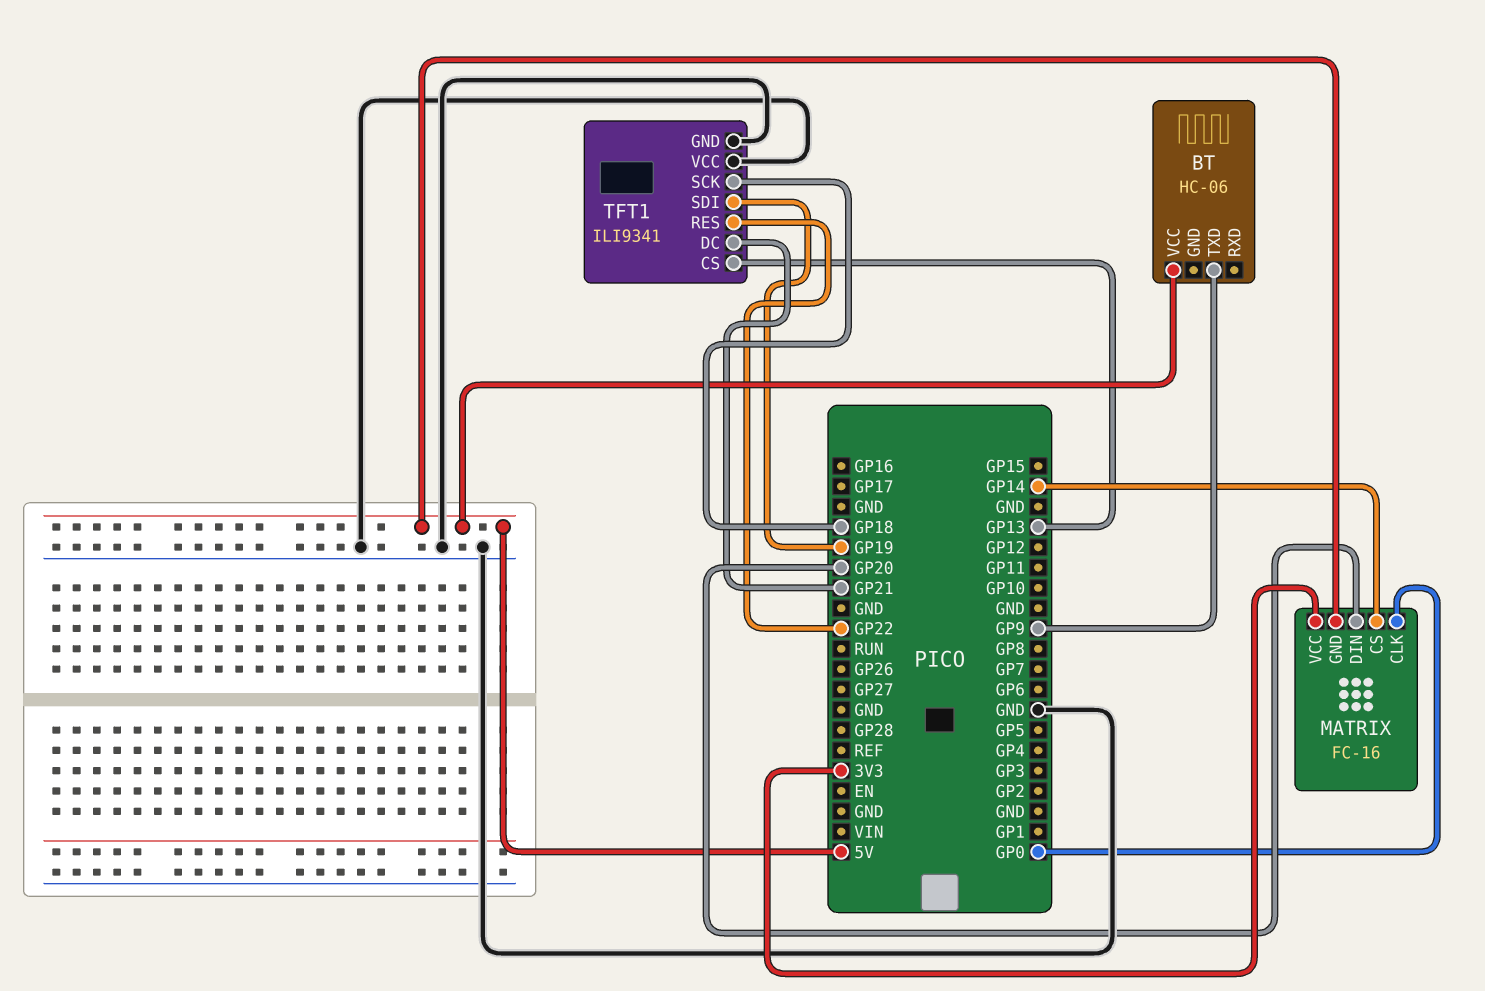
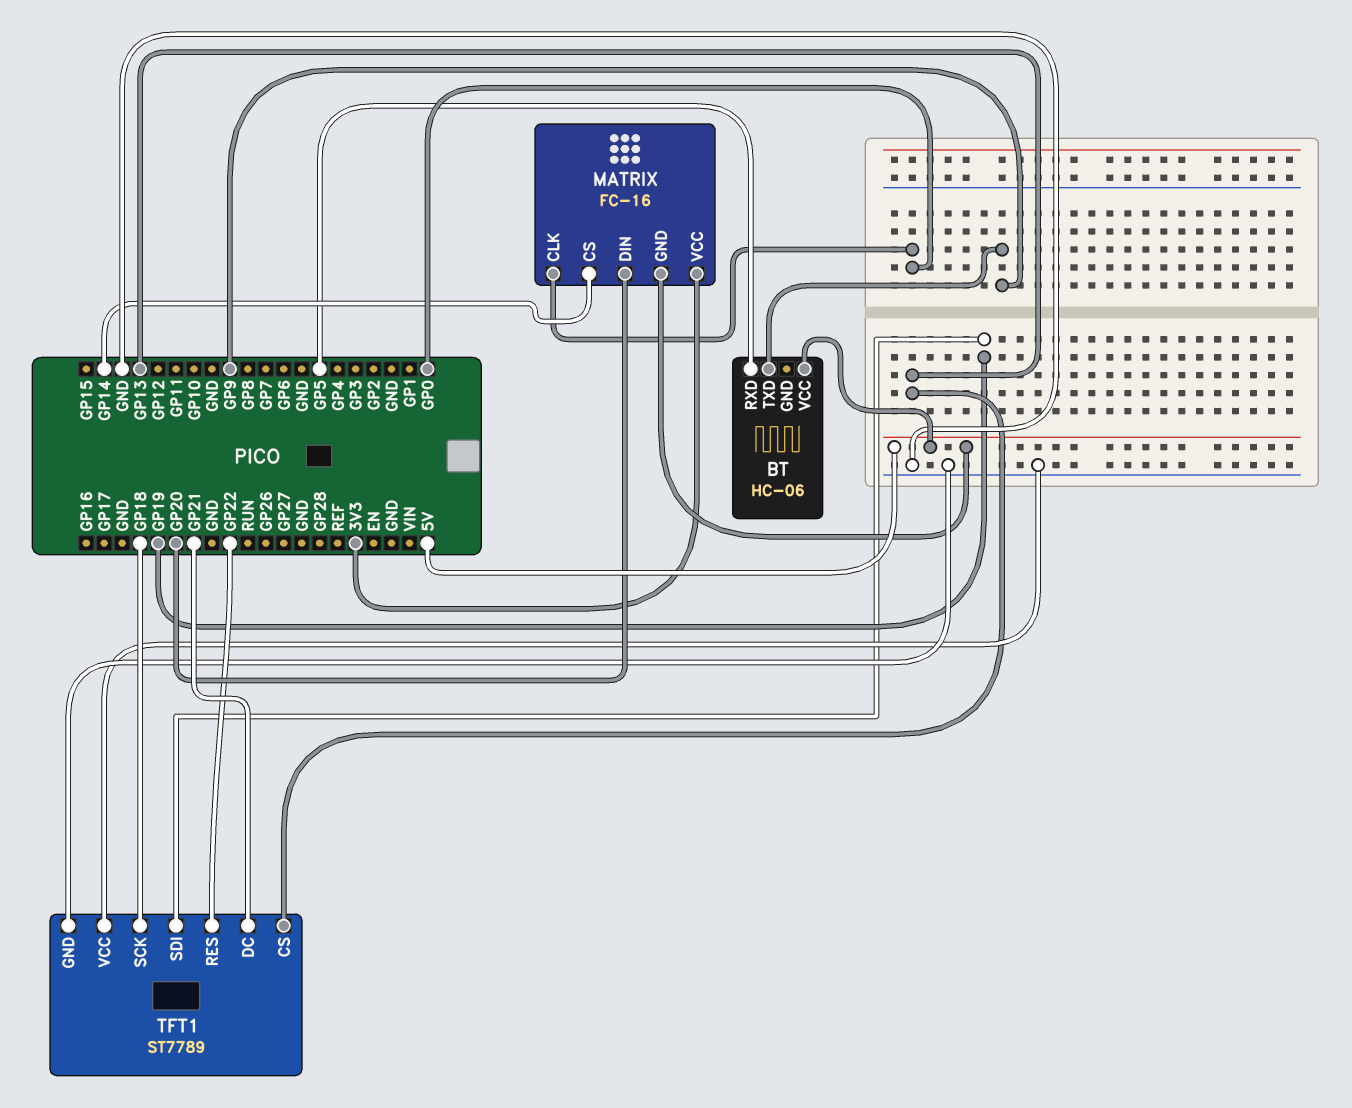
BT pin RXD: none -> GP5
TFT1: ILI9341 -> ST7789

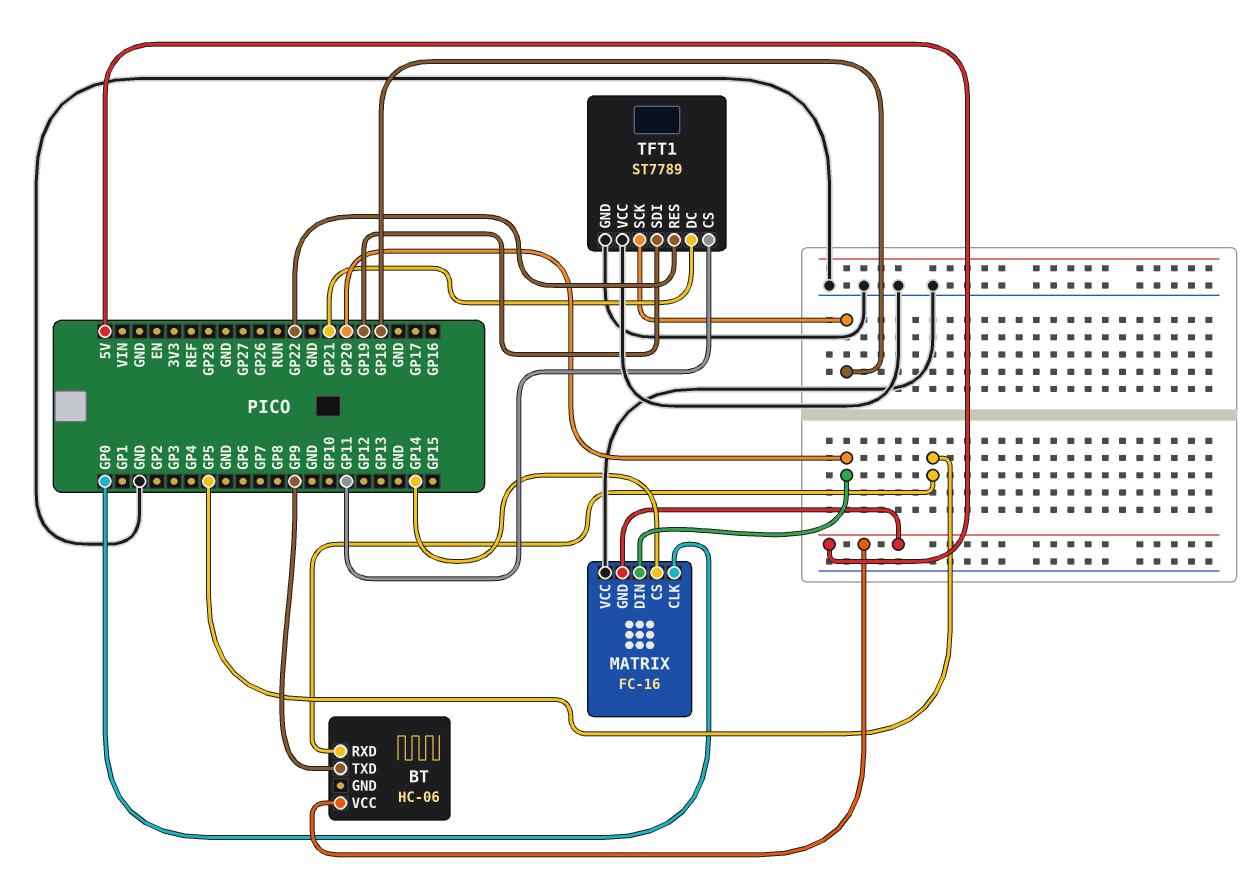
MATRIX pin VCC: 3V3 -> GND
TFT1 pin CS: GP13 -> GP11

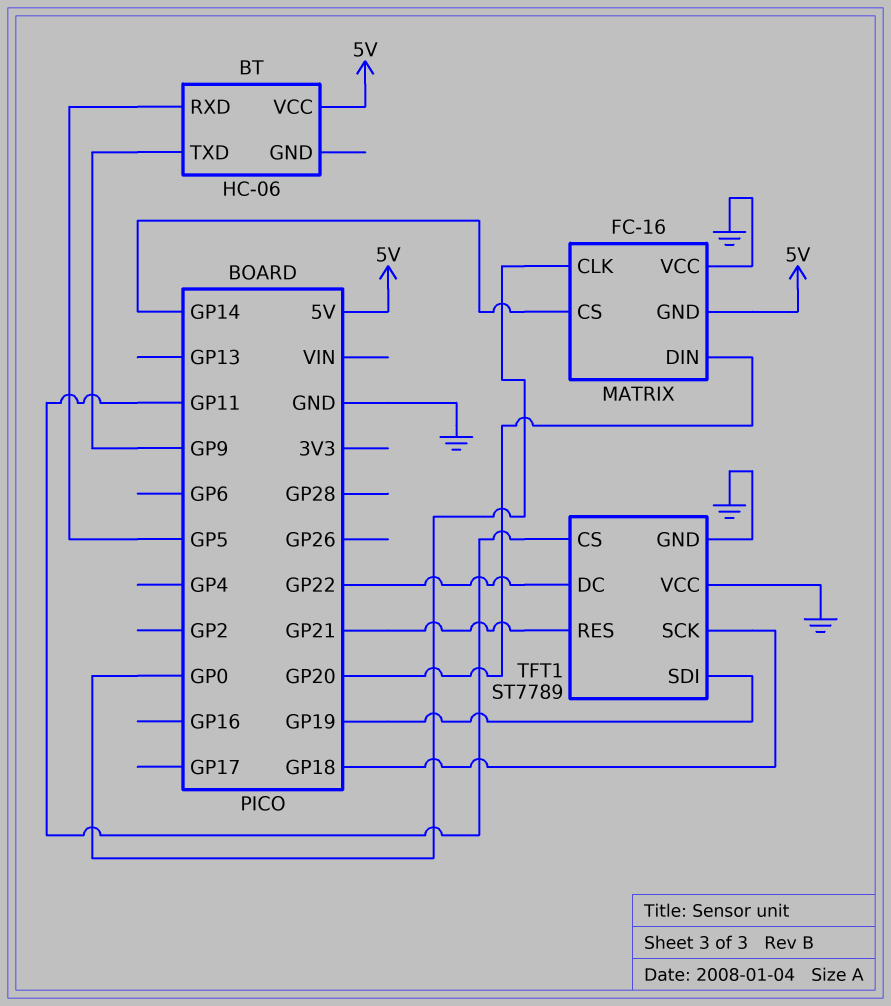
TFT1 pin DC: GP21 -> GP22
TFT1 pin RES: GP22 -> GP21

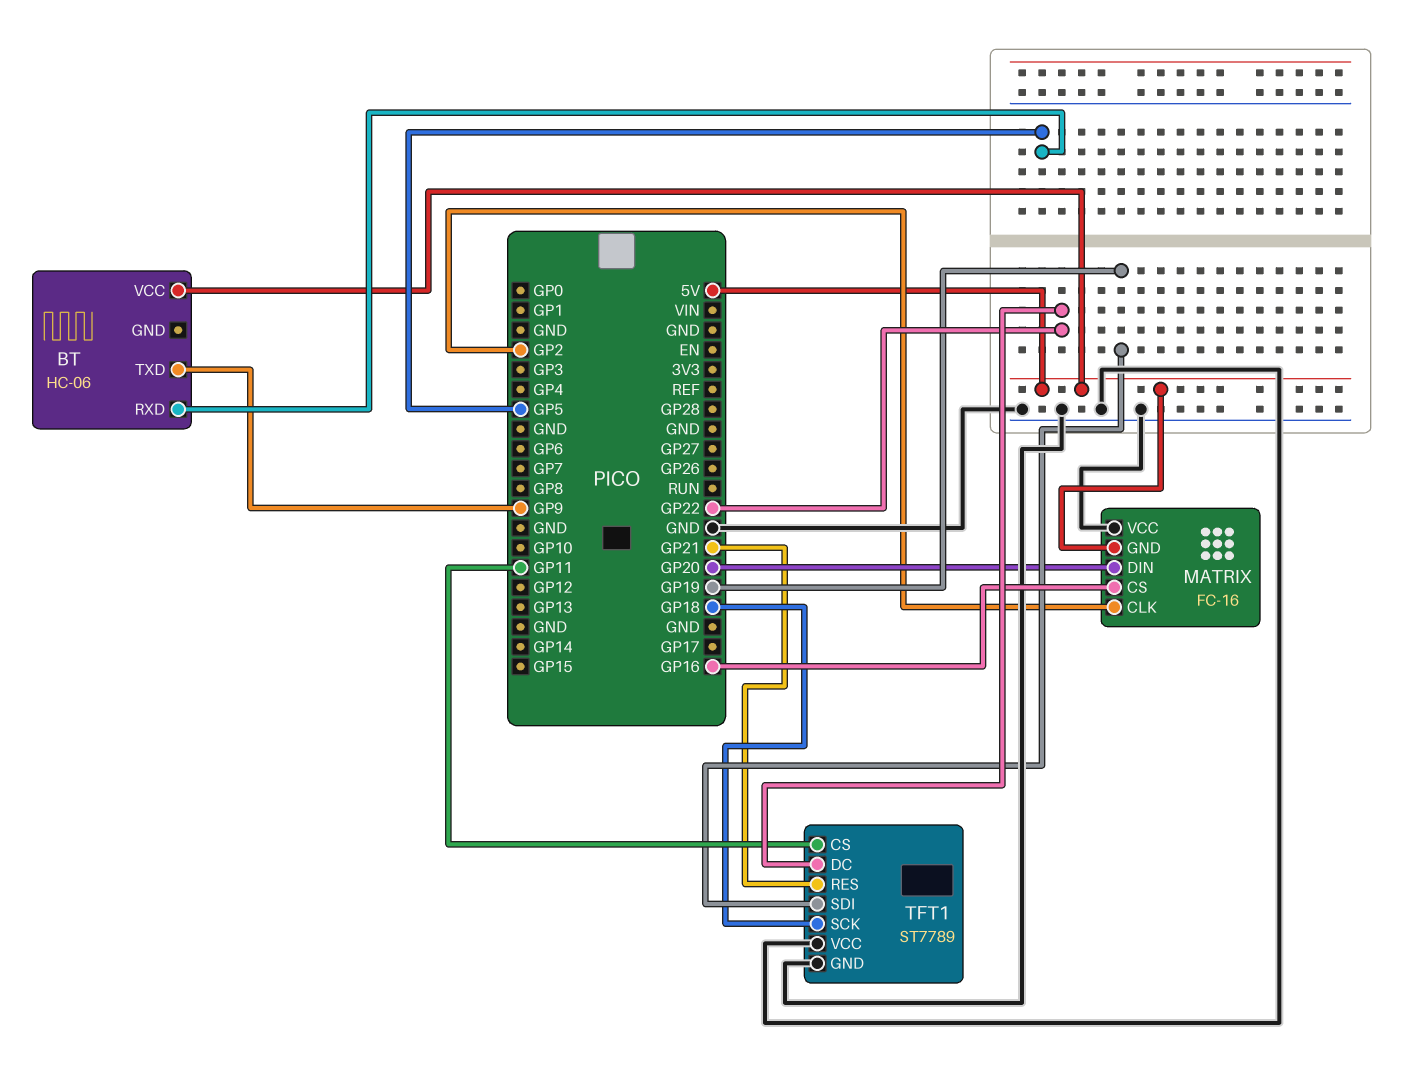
MATRIX pin CLK: GP0 -> GP2
MATRIX pin CS: GP14 -> GP16

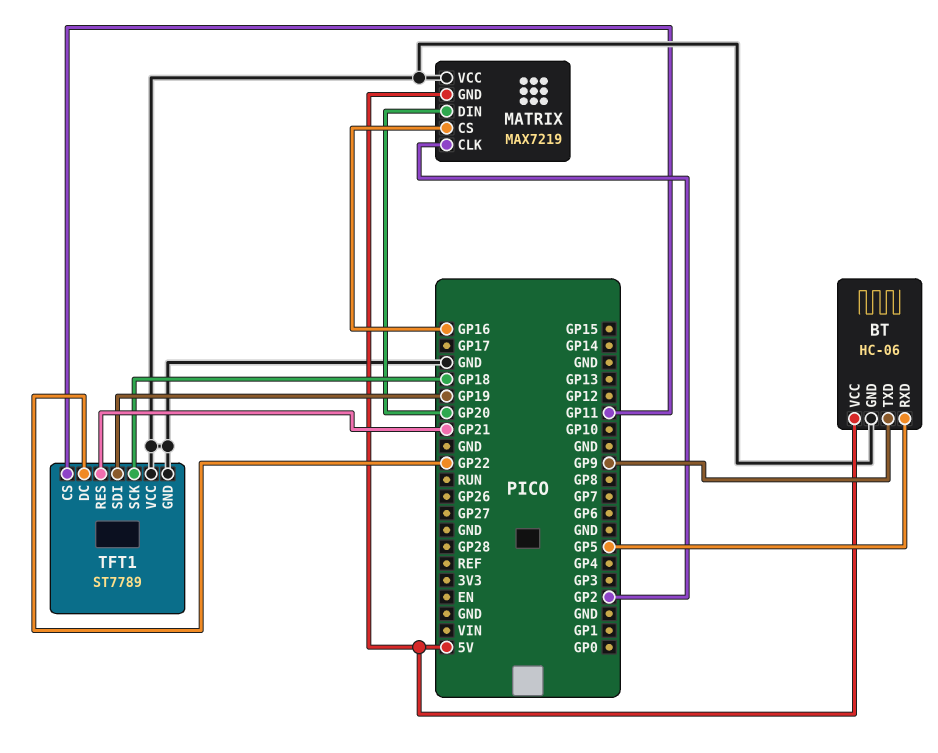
BT pin GND: none -> GND
MATRIX: FC-16 -> MAX7219

